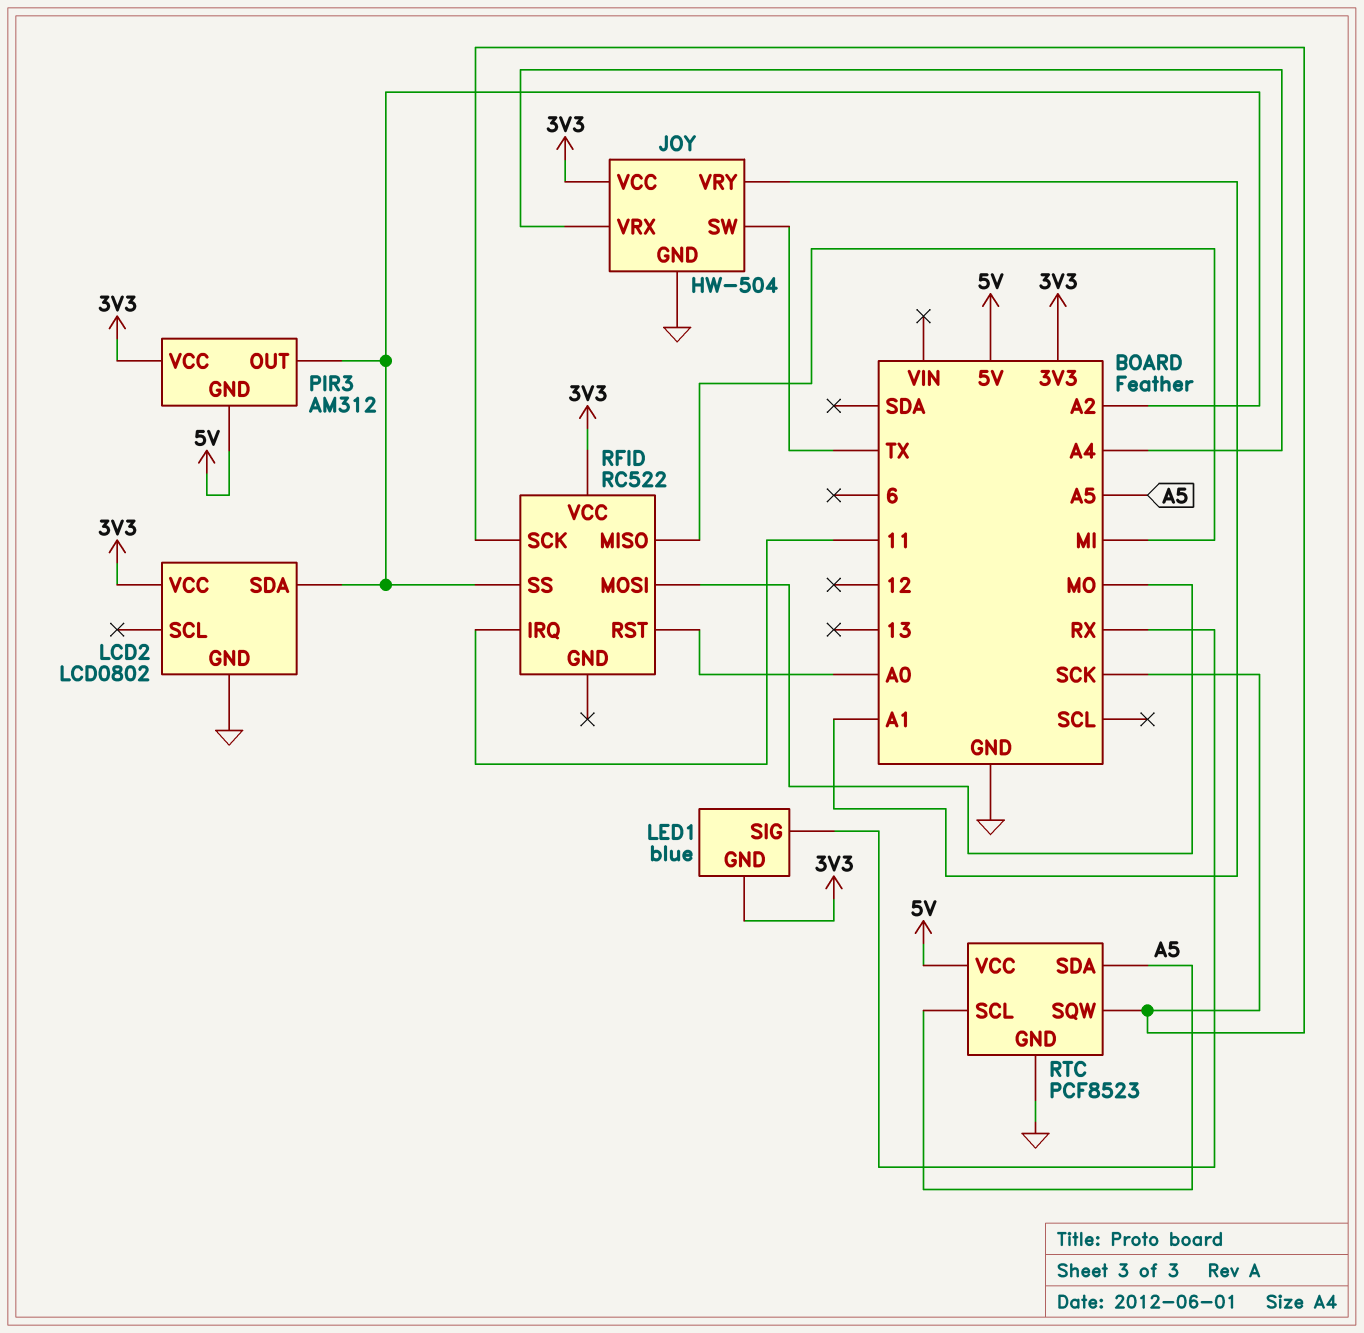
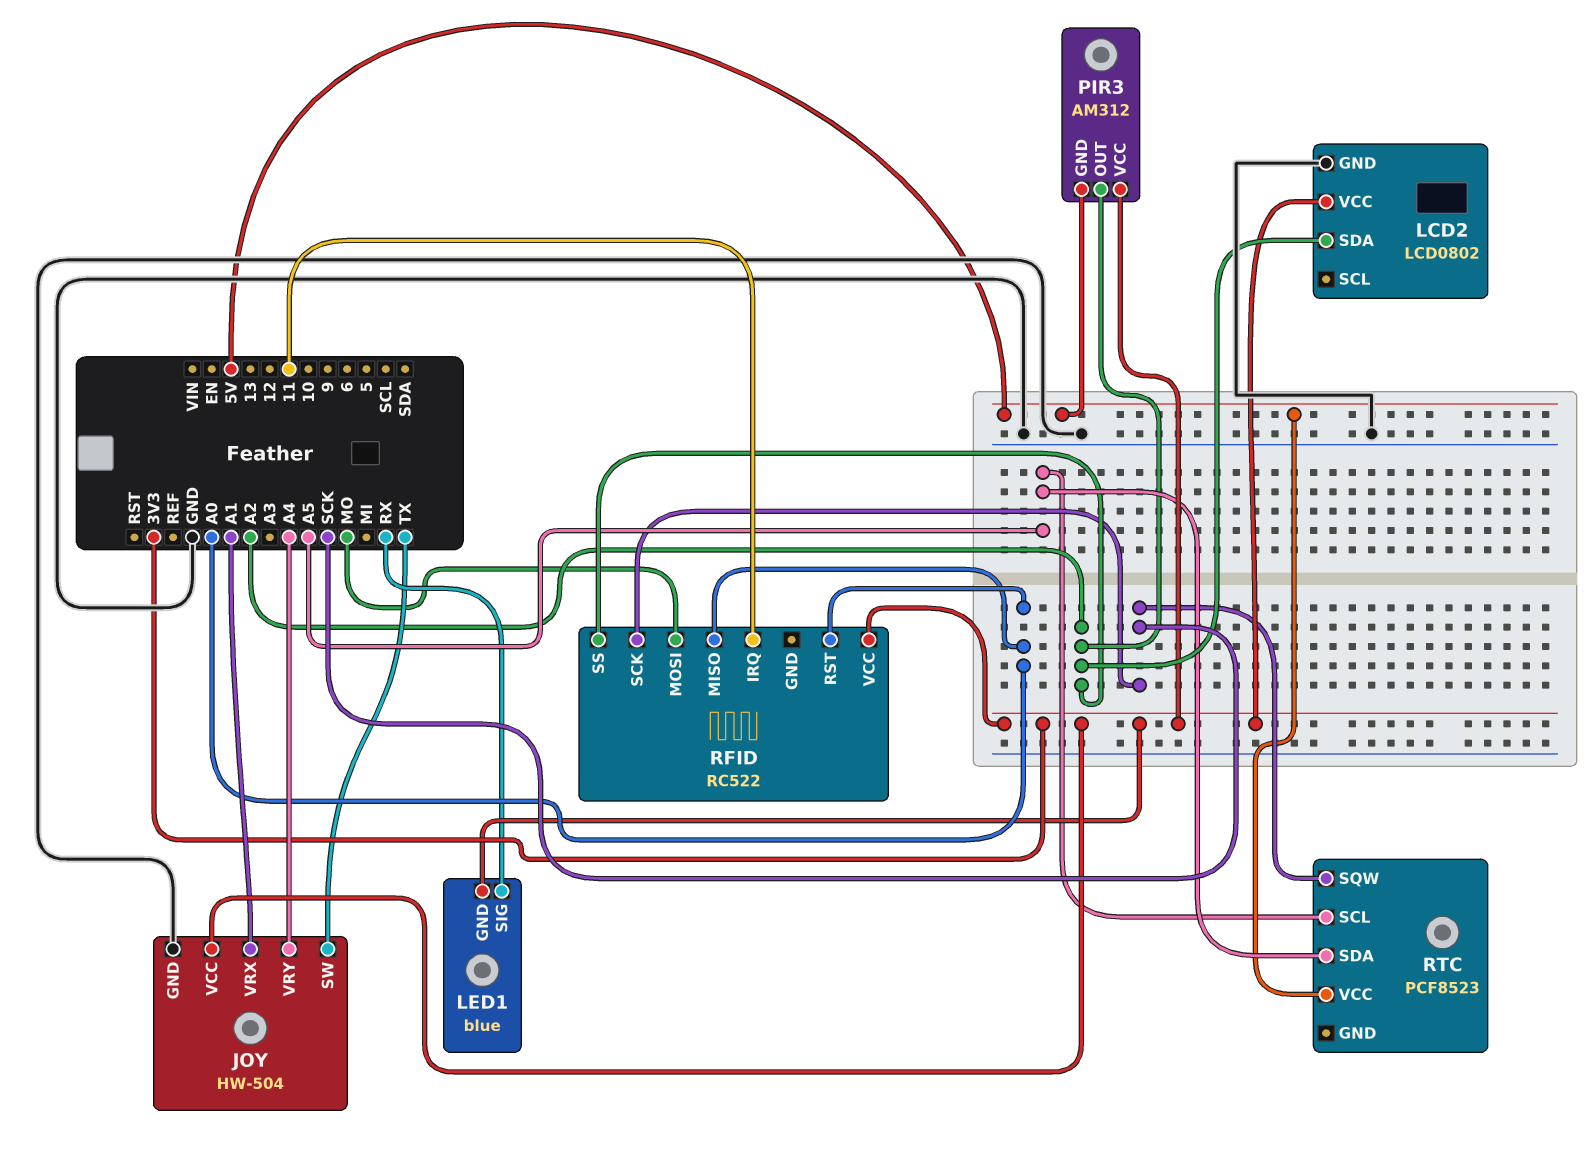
JOY pin VRX: A4 -> A1
JOY pin VRY: A1 -> A4
RFID pin MISO: MI -> A0
RTC pin GND: GND -> none

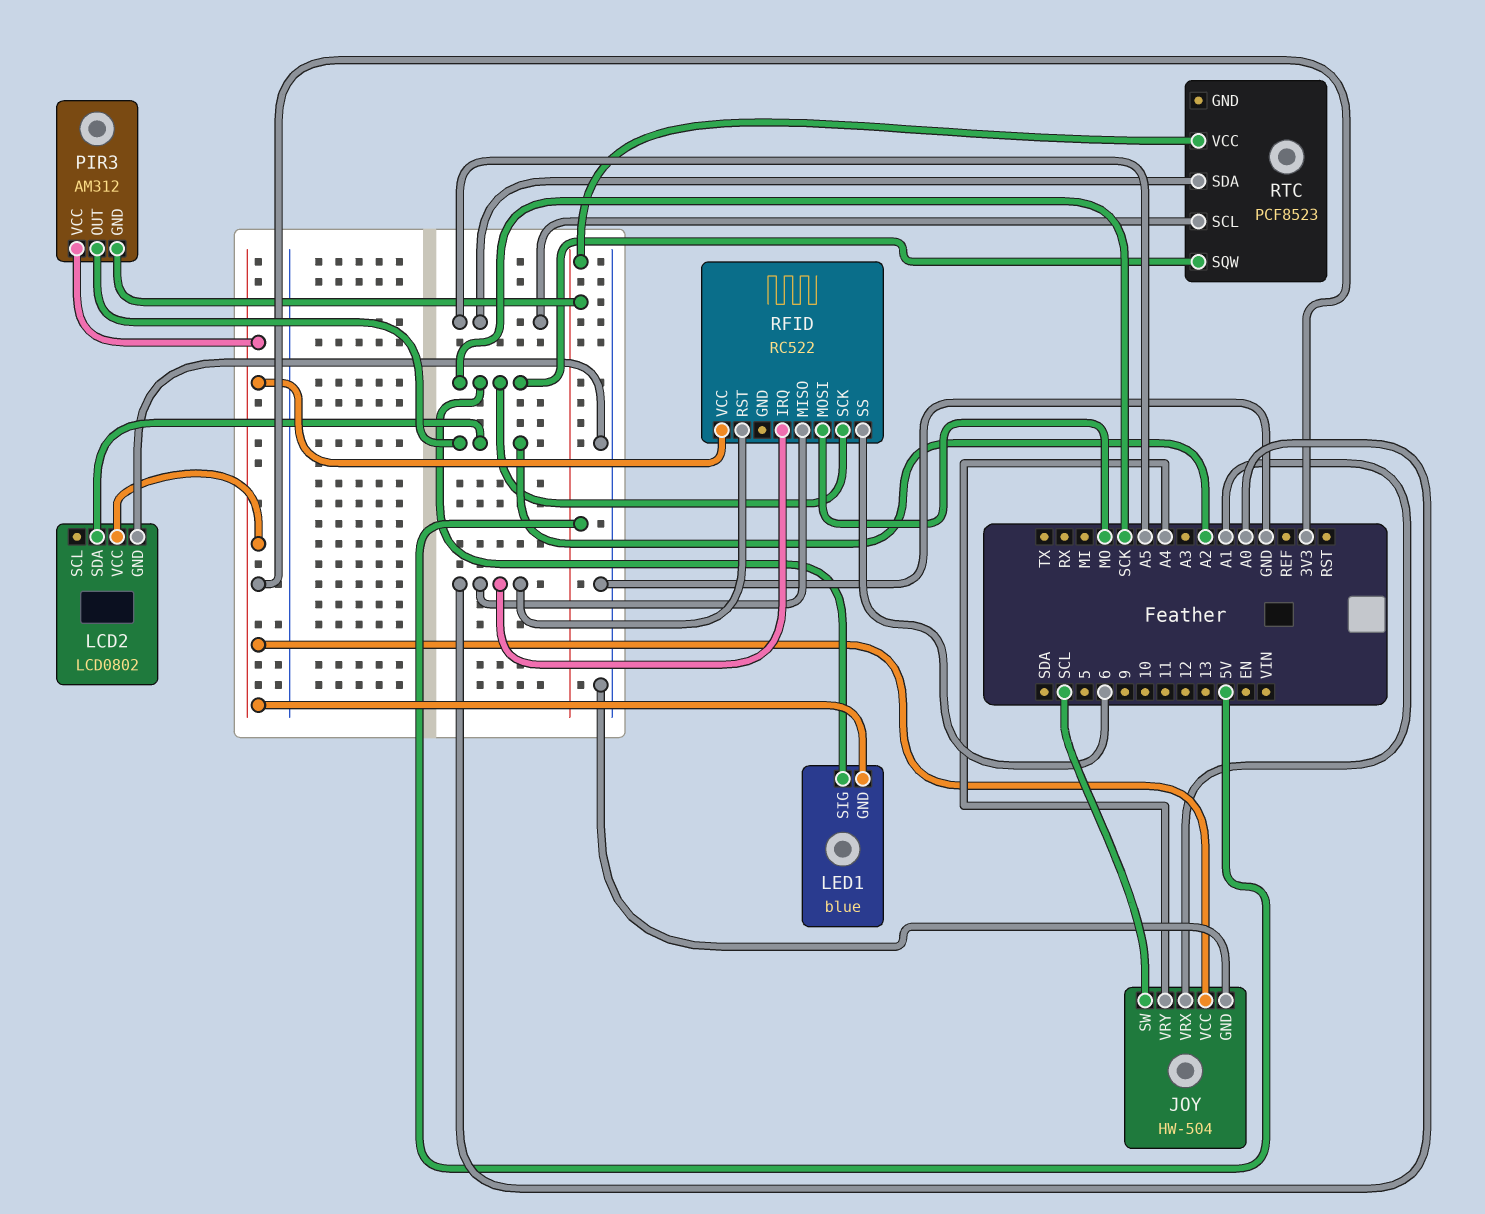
JOY pin SW: TX -> SCL
LED1 pin SIG: RX -> SCK
RFID pin IRQ: 11 -> A0
RFID pin SS: A2 -> 6

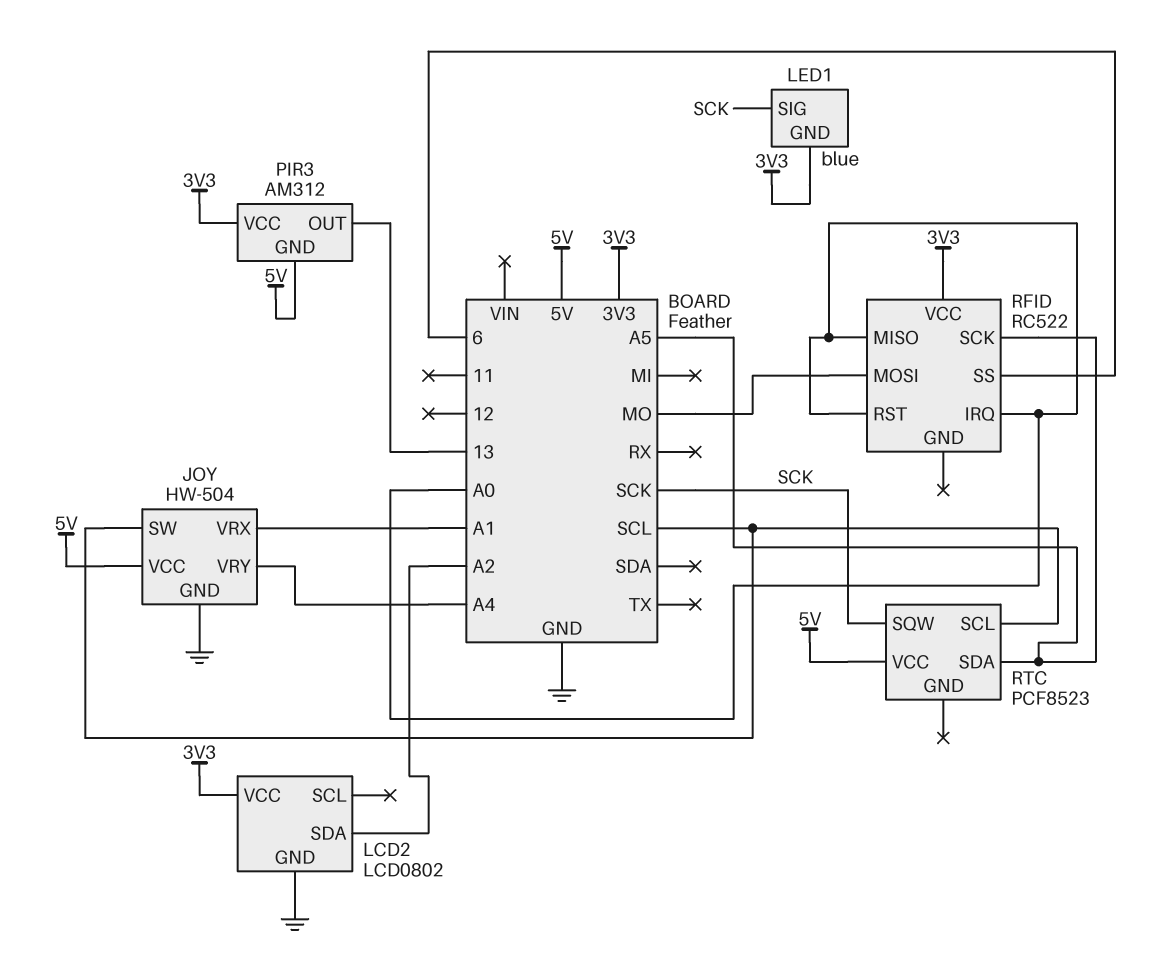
JOY pin VCC: 3V3 -> 5V
PIR3 pin OUT: A2 -> 13
RFID pin SCK: SCK -> A5
RTC pin SCL: A5 -> SCL

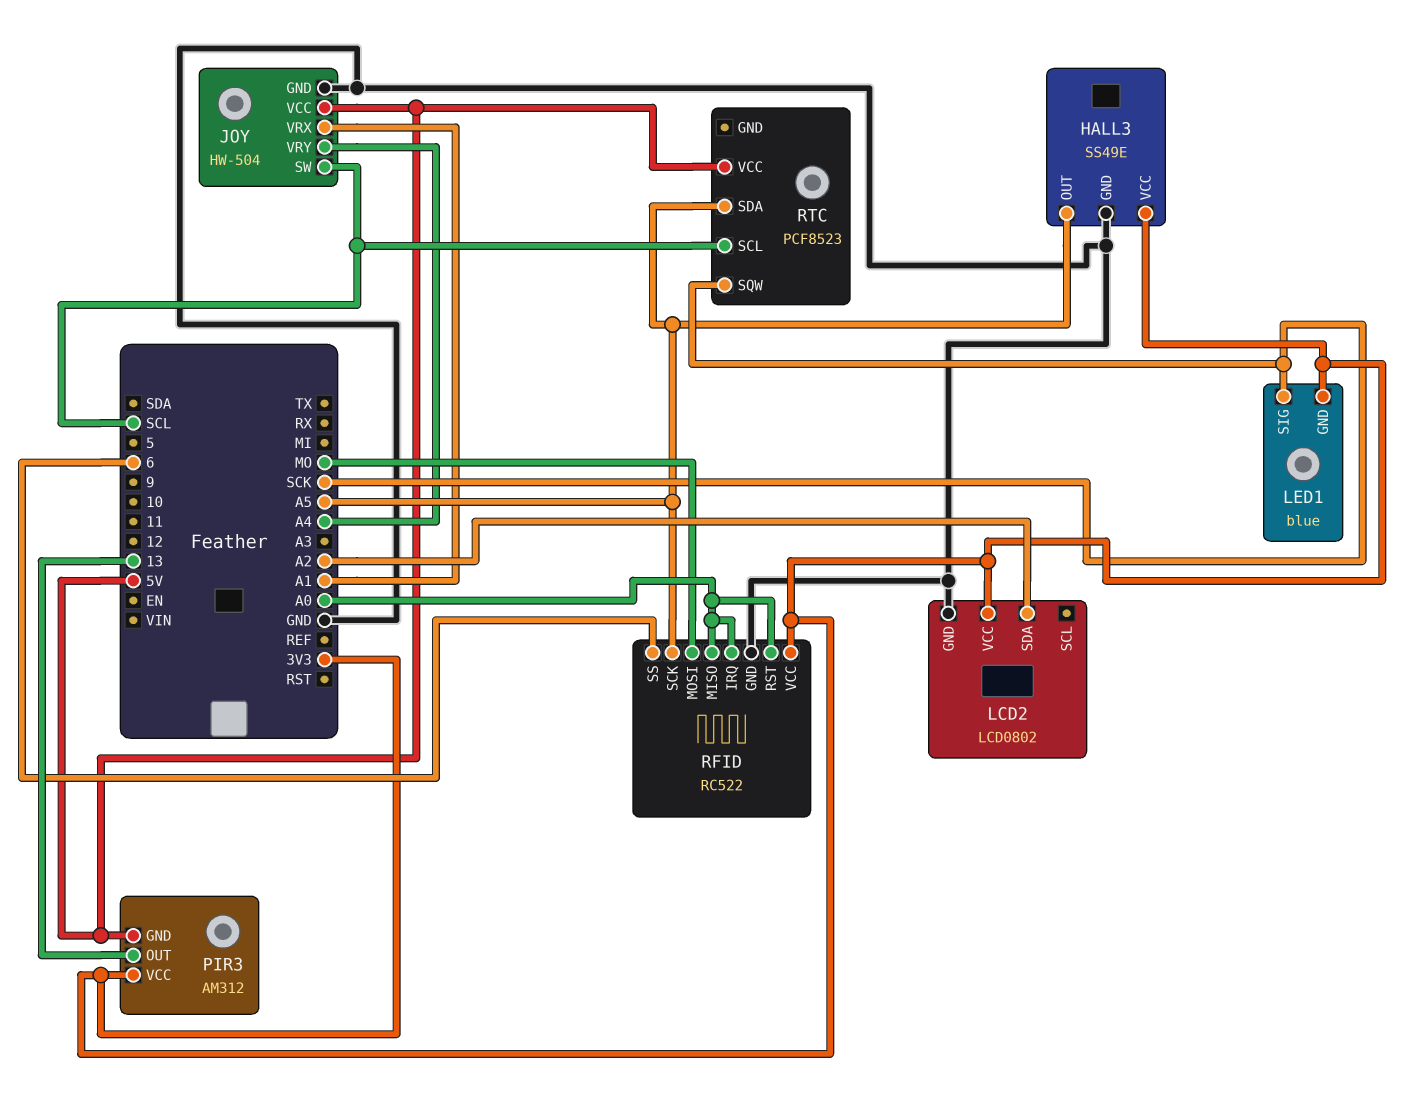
HALL3: none -> SS49E
HALL3 pin GND: none -> GND
HALL3 pin OUT: none -> A5
HALL3 pin VCC: none -> 3V3
RFID pin GND: none -> GND

